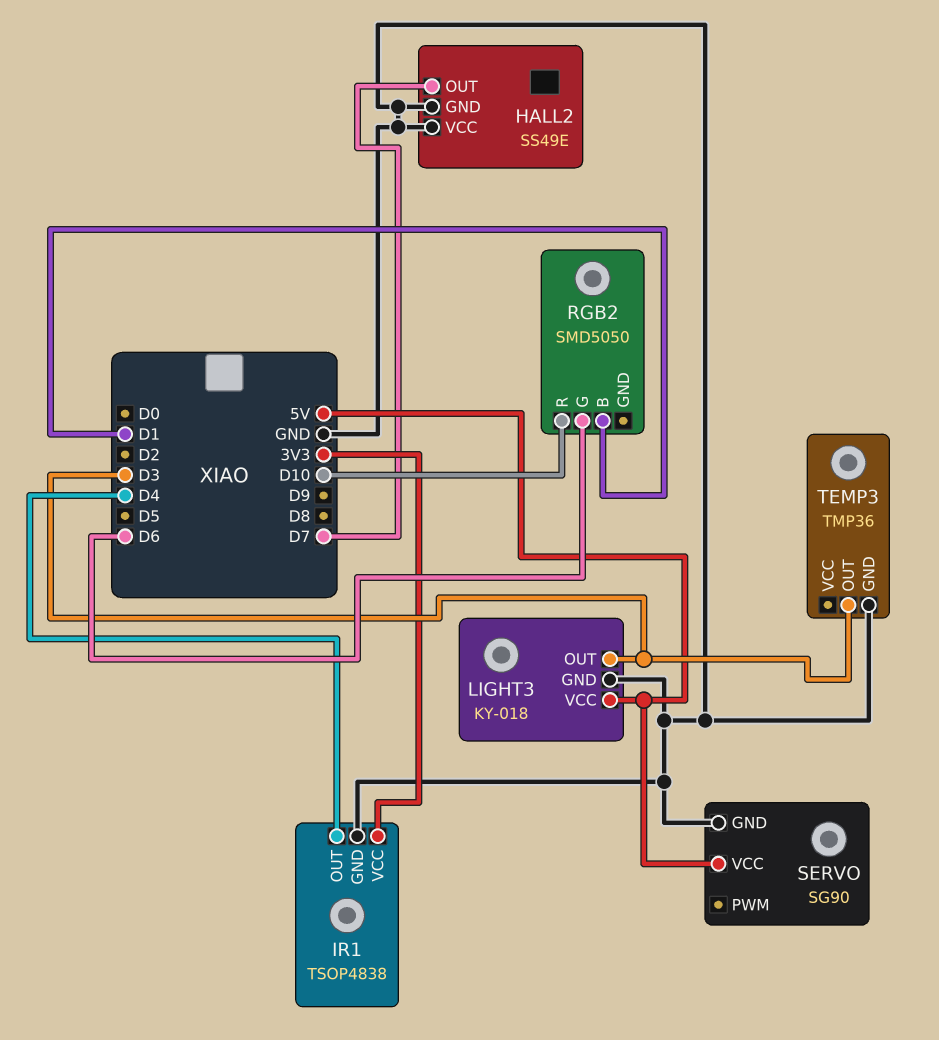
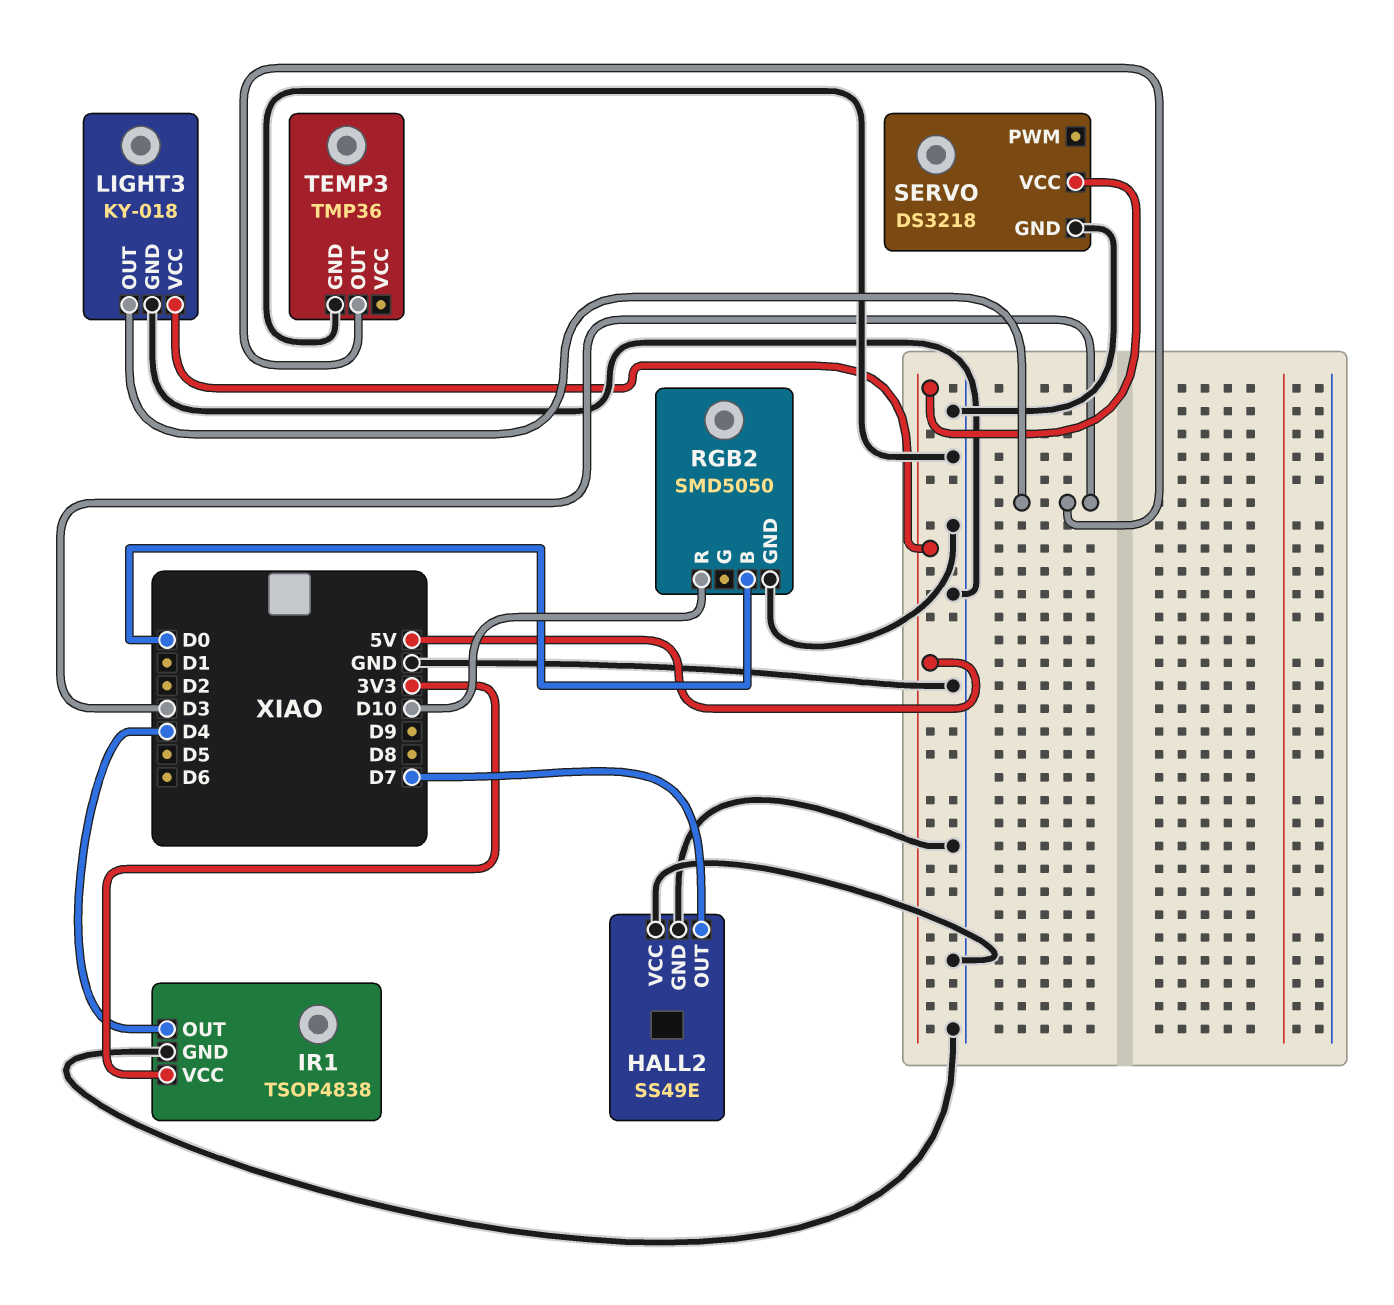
RGB2 pin B: D1 -> D0
RGB2 pin G: D6 -> none
RGB2 pin GND: none -> GND
SERVO: SG90 -> DS3218

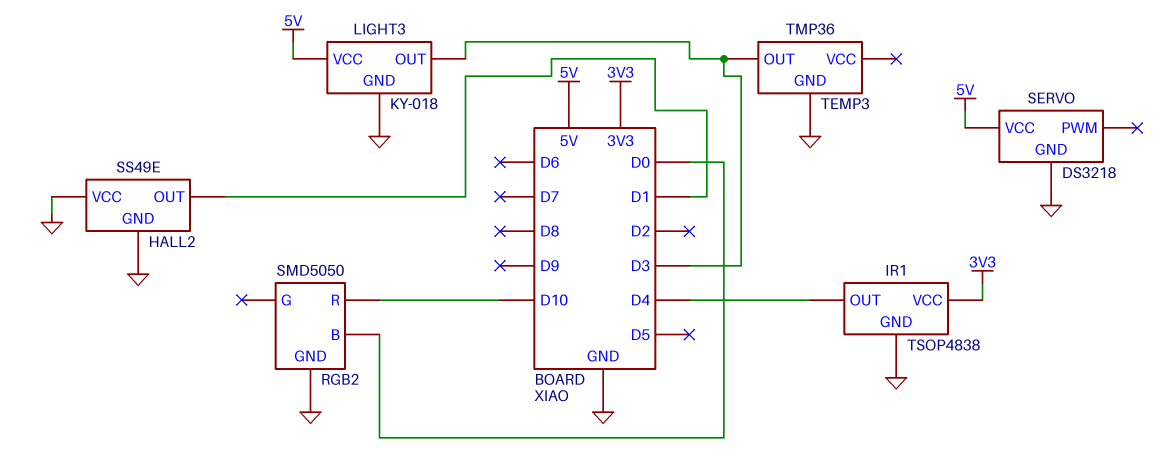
HALL2 pin OUT: D7 -> D1

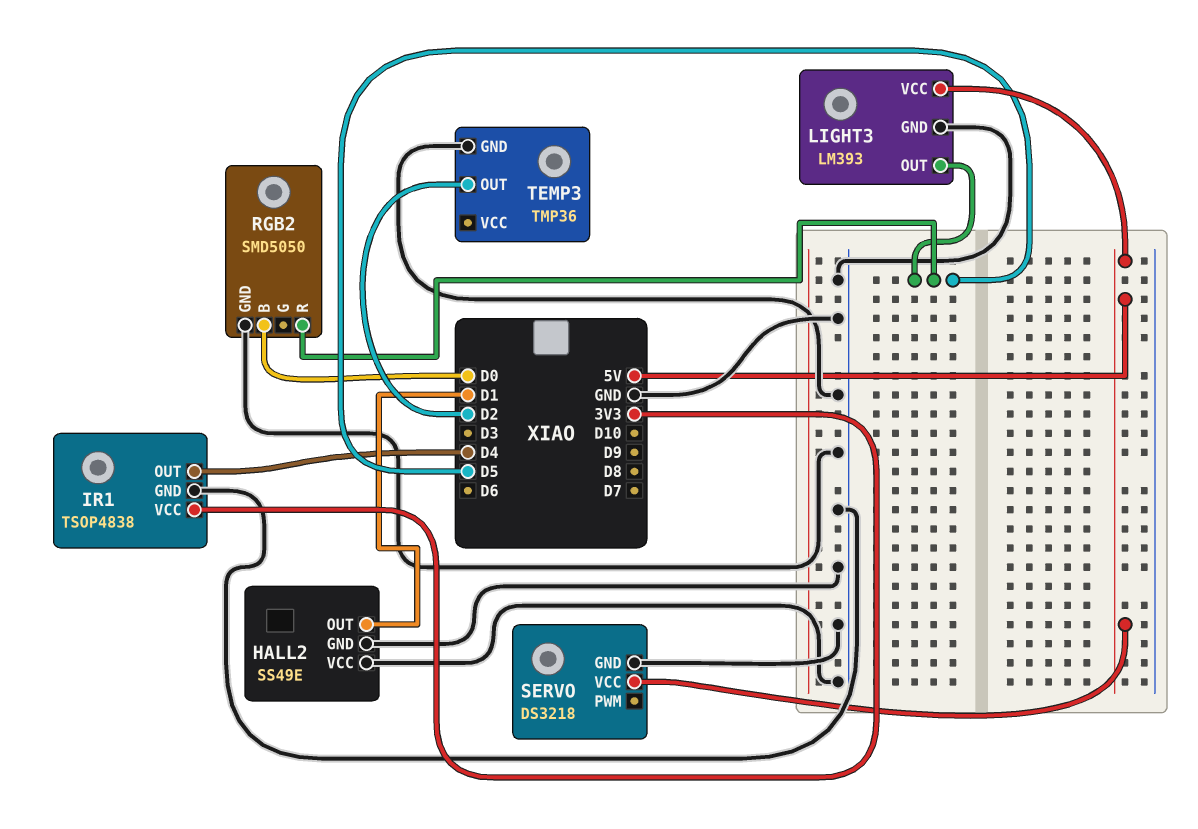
LIGHT3: KY-018 -> LM393
LIGHT3 pin OUT: D3 -> D5
RGB2 pin R: D10 -> D5
TEMP3 pin OUT: D3 -> D2

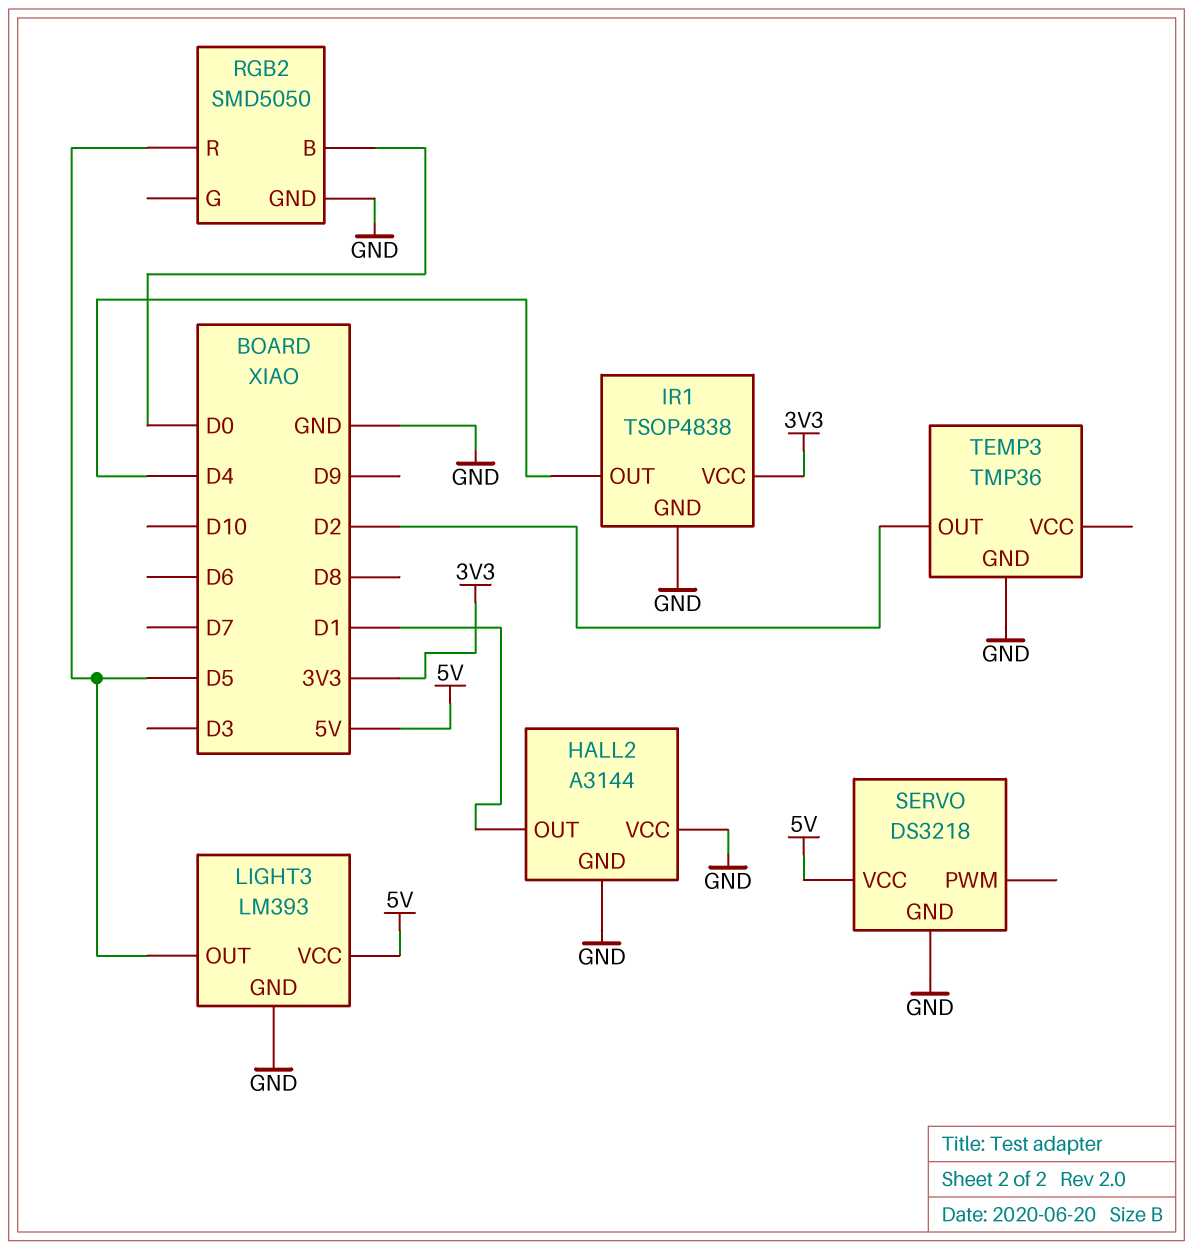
HALL2: SS49E -> A3144

